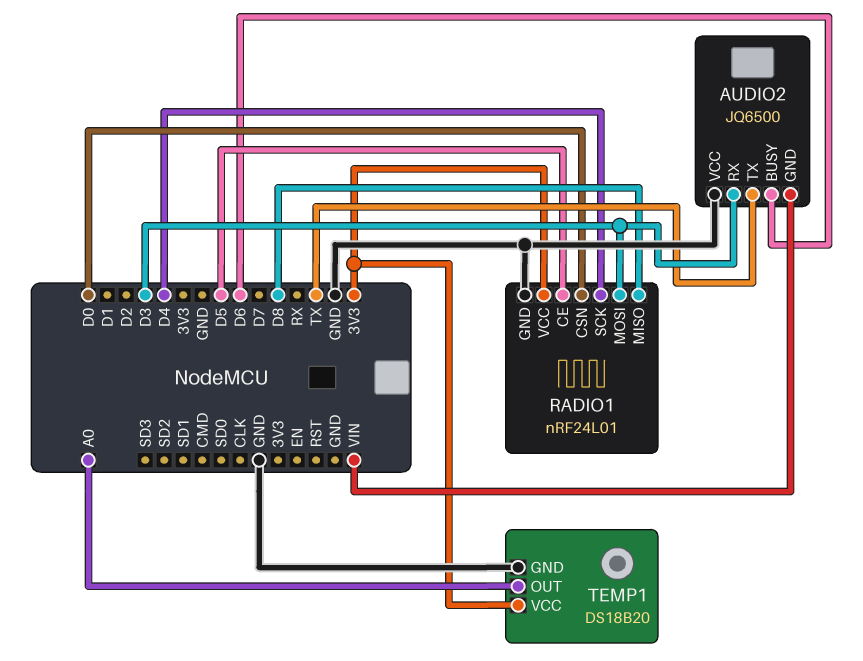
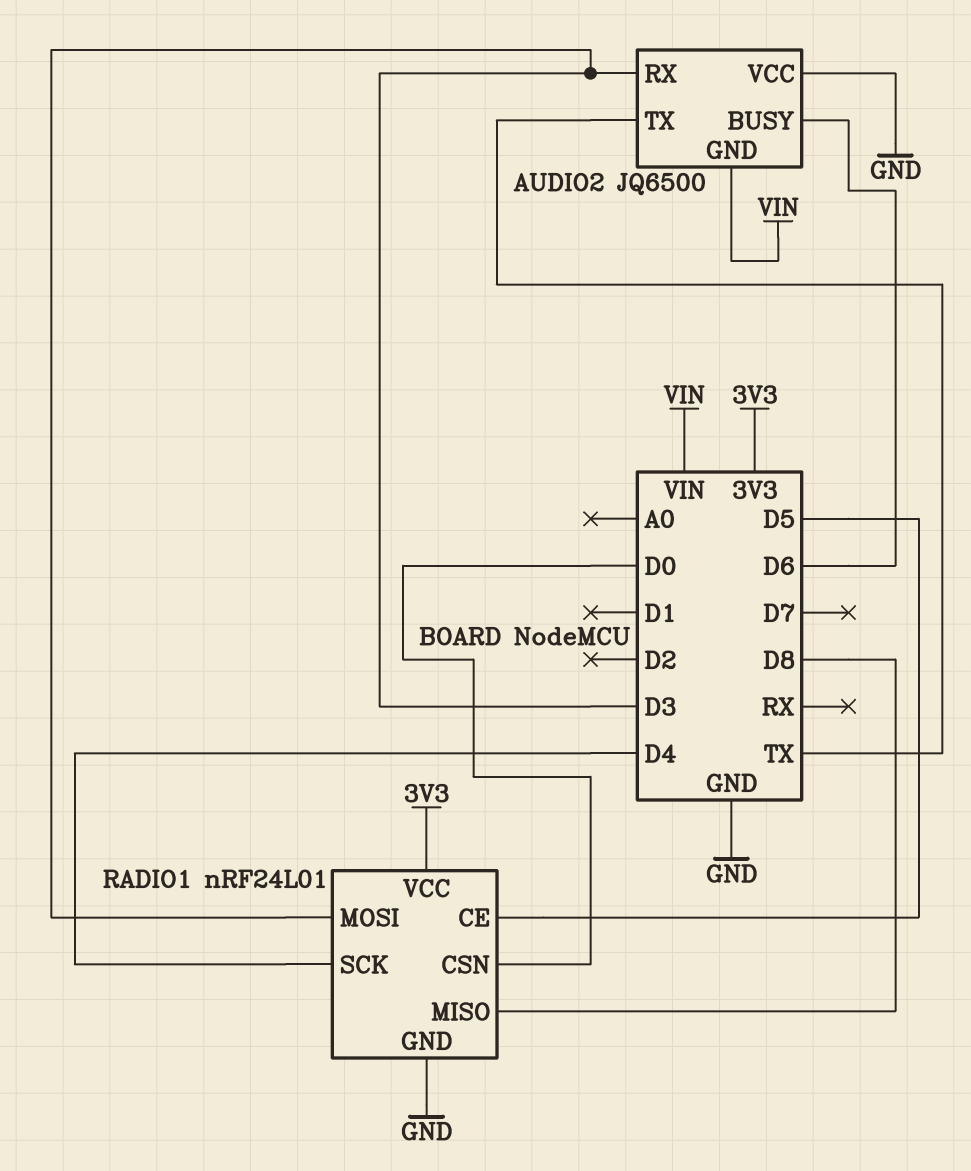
TEMP1: DS18B20 -> none
TEMP1 pin GND: GND -> none
TEMP1 pin OUT: A0 -> none
TEMP1 pin VCC: 3V3 -> none

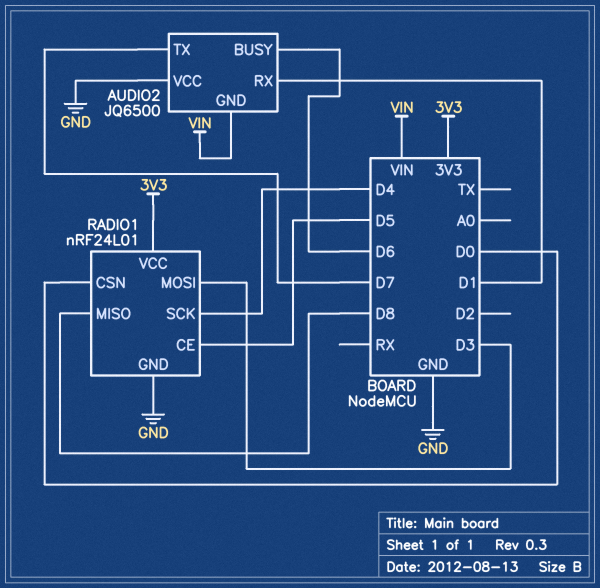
AUDIO2 pin RX: D3 -> D1
AUDIO2 pin TX: TX -> D7

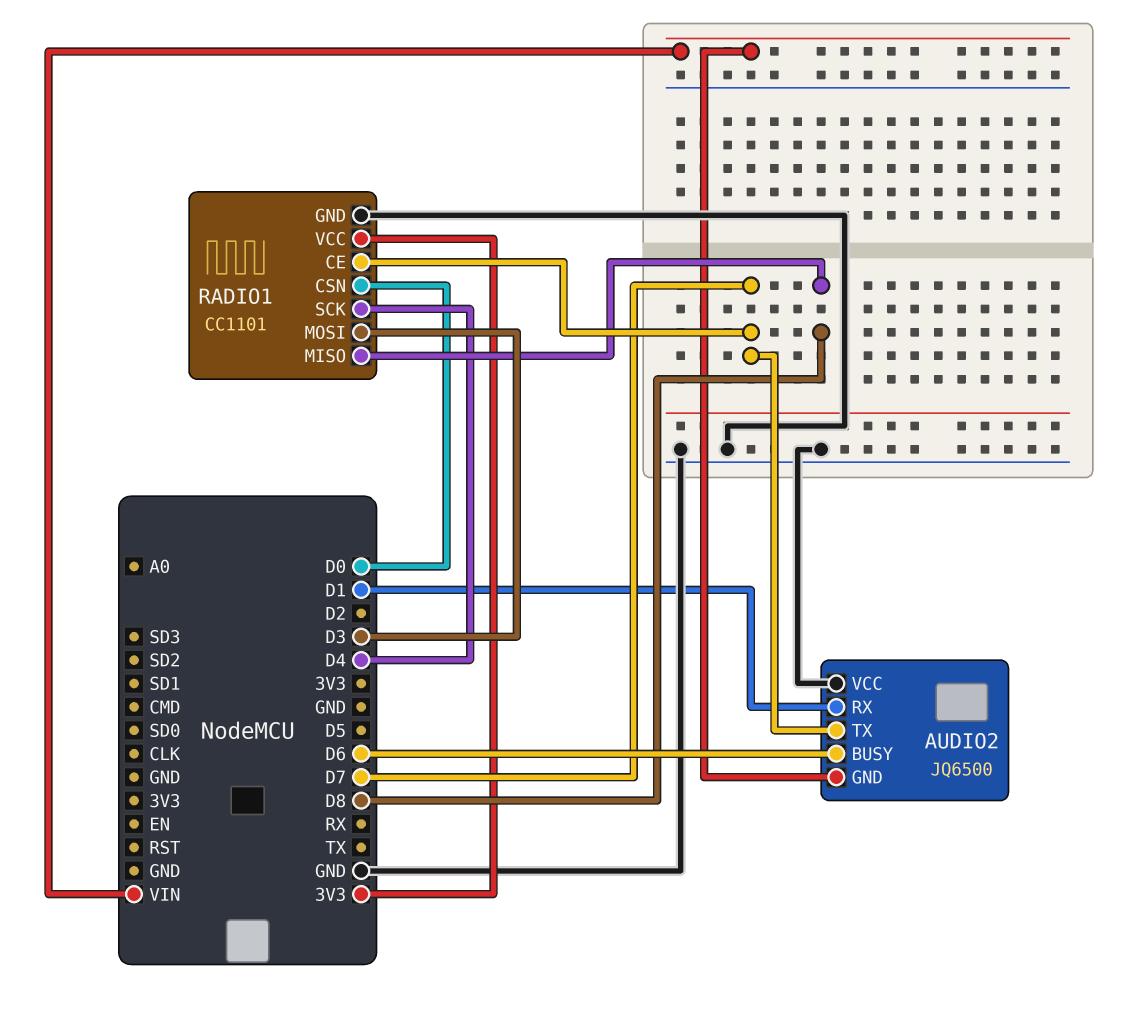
RADIO1: nRF24L01 -> CC1101
RADIO1 pin CE: D5 -> D7

